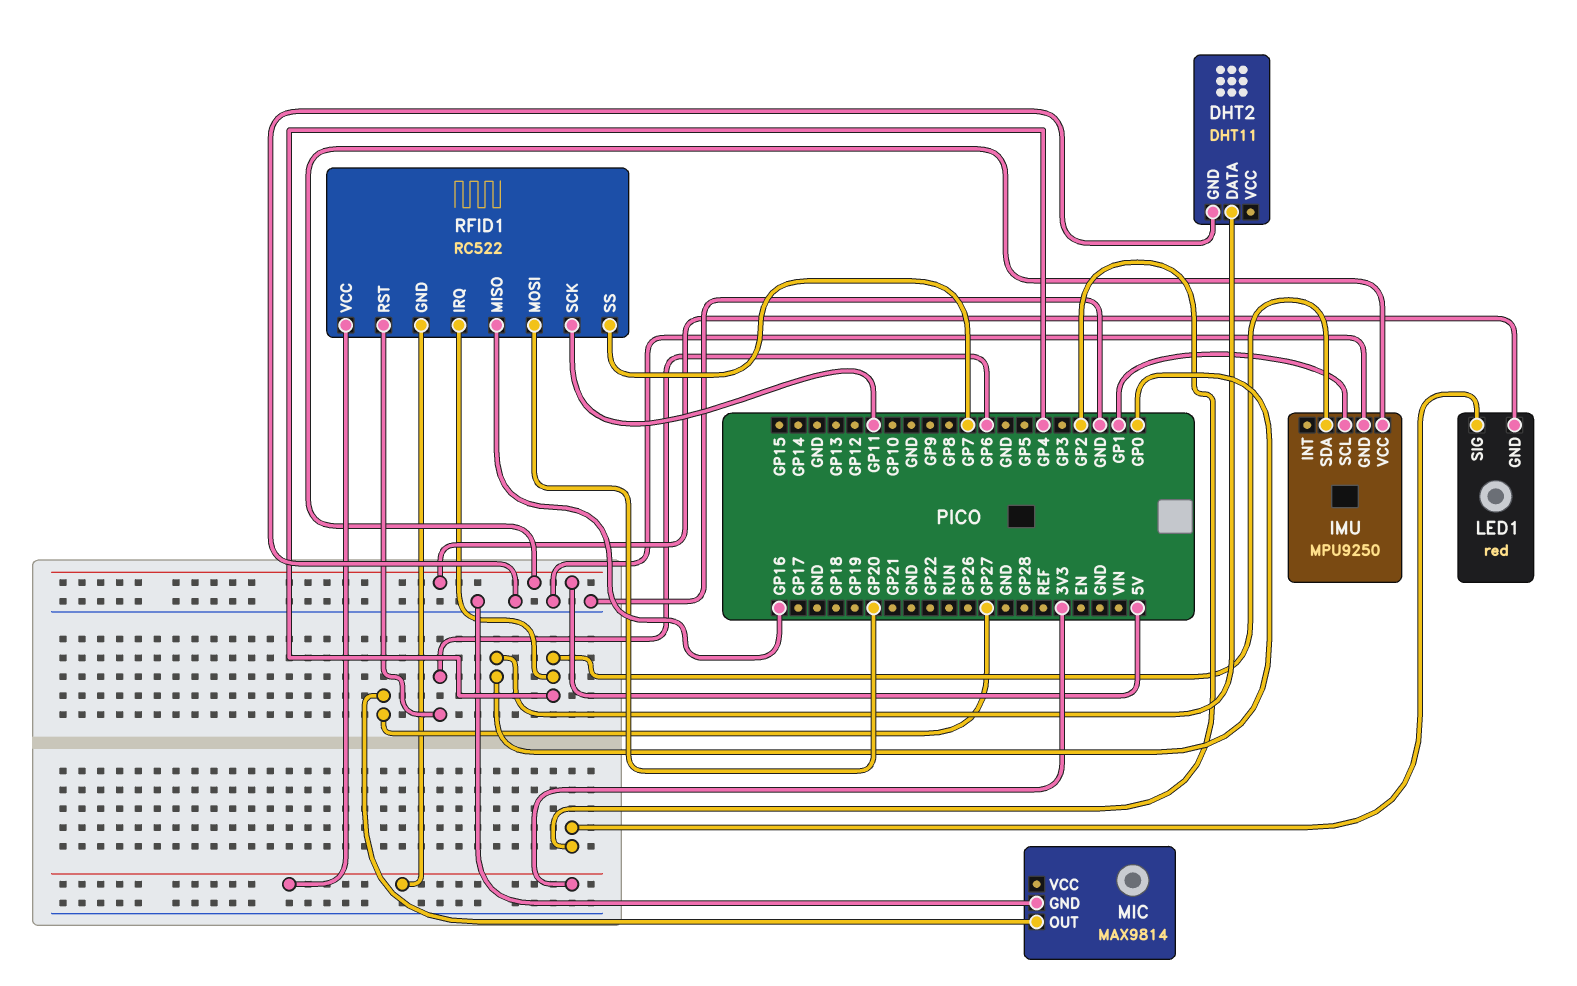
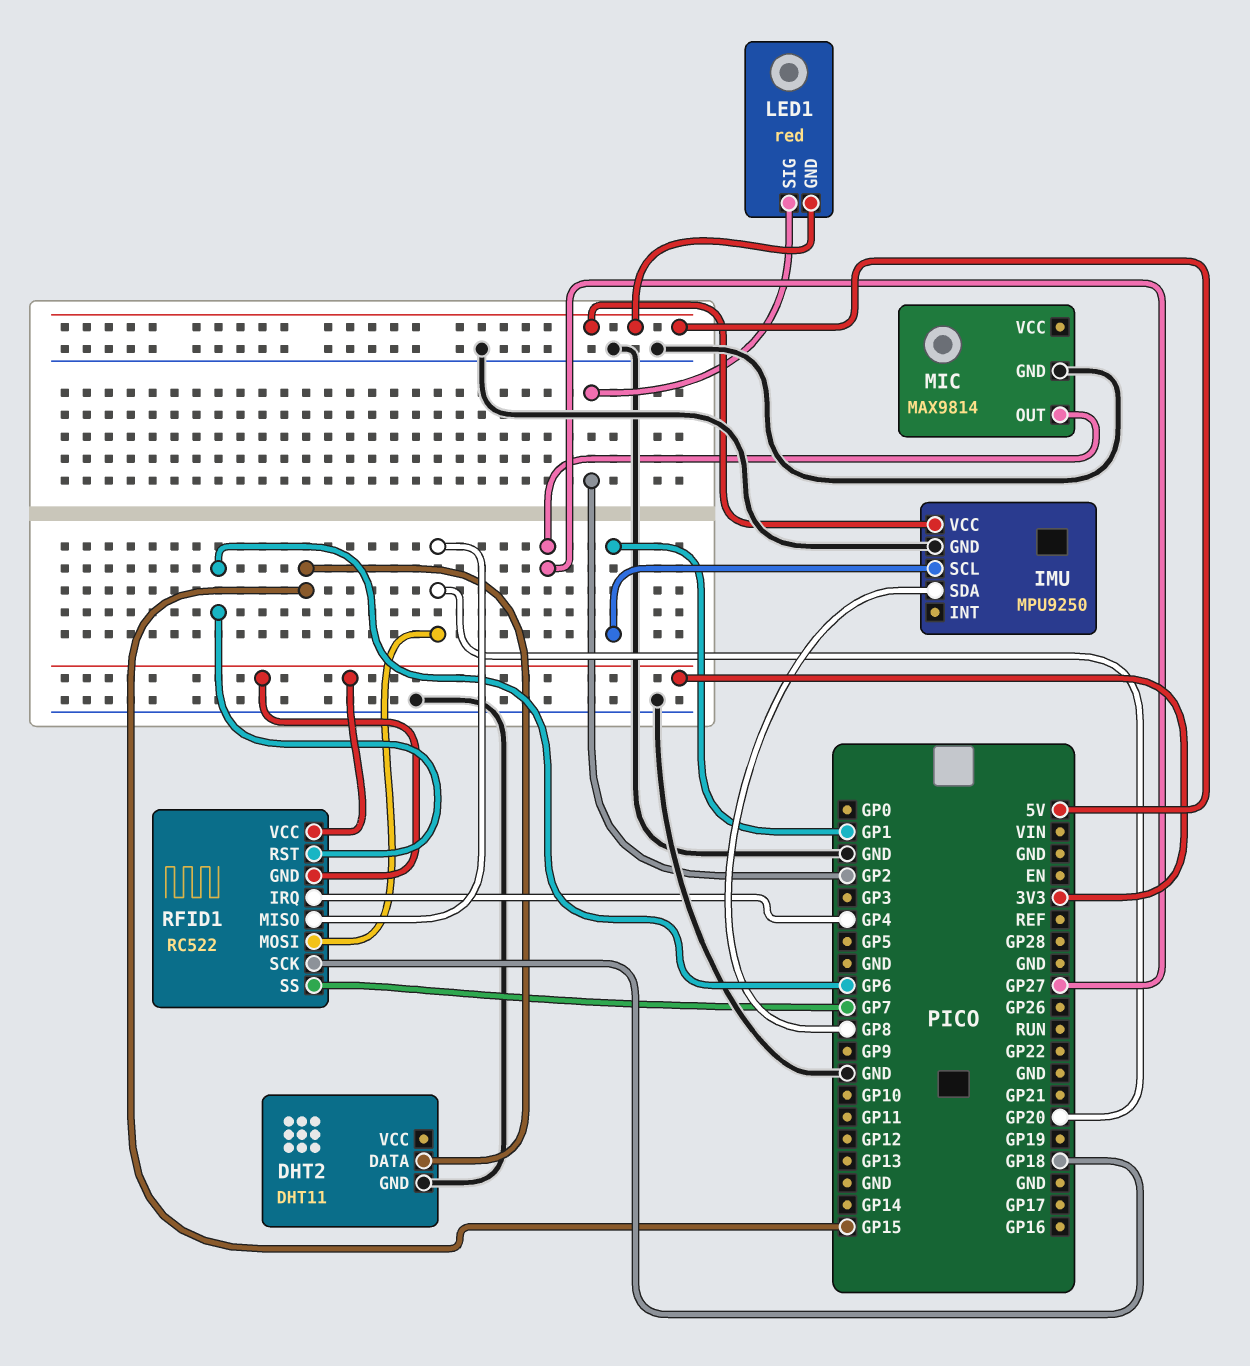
DHT2 pin DATA: GP0 -> GP15
IMU pin SDA: GP4 -> GP8
RFID1 pin MISO: GP16 -> GP20
RFID1 pin SCK: GP11 -> GP18

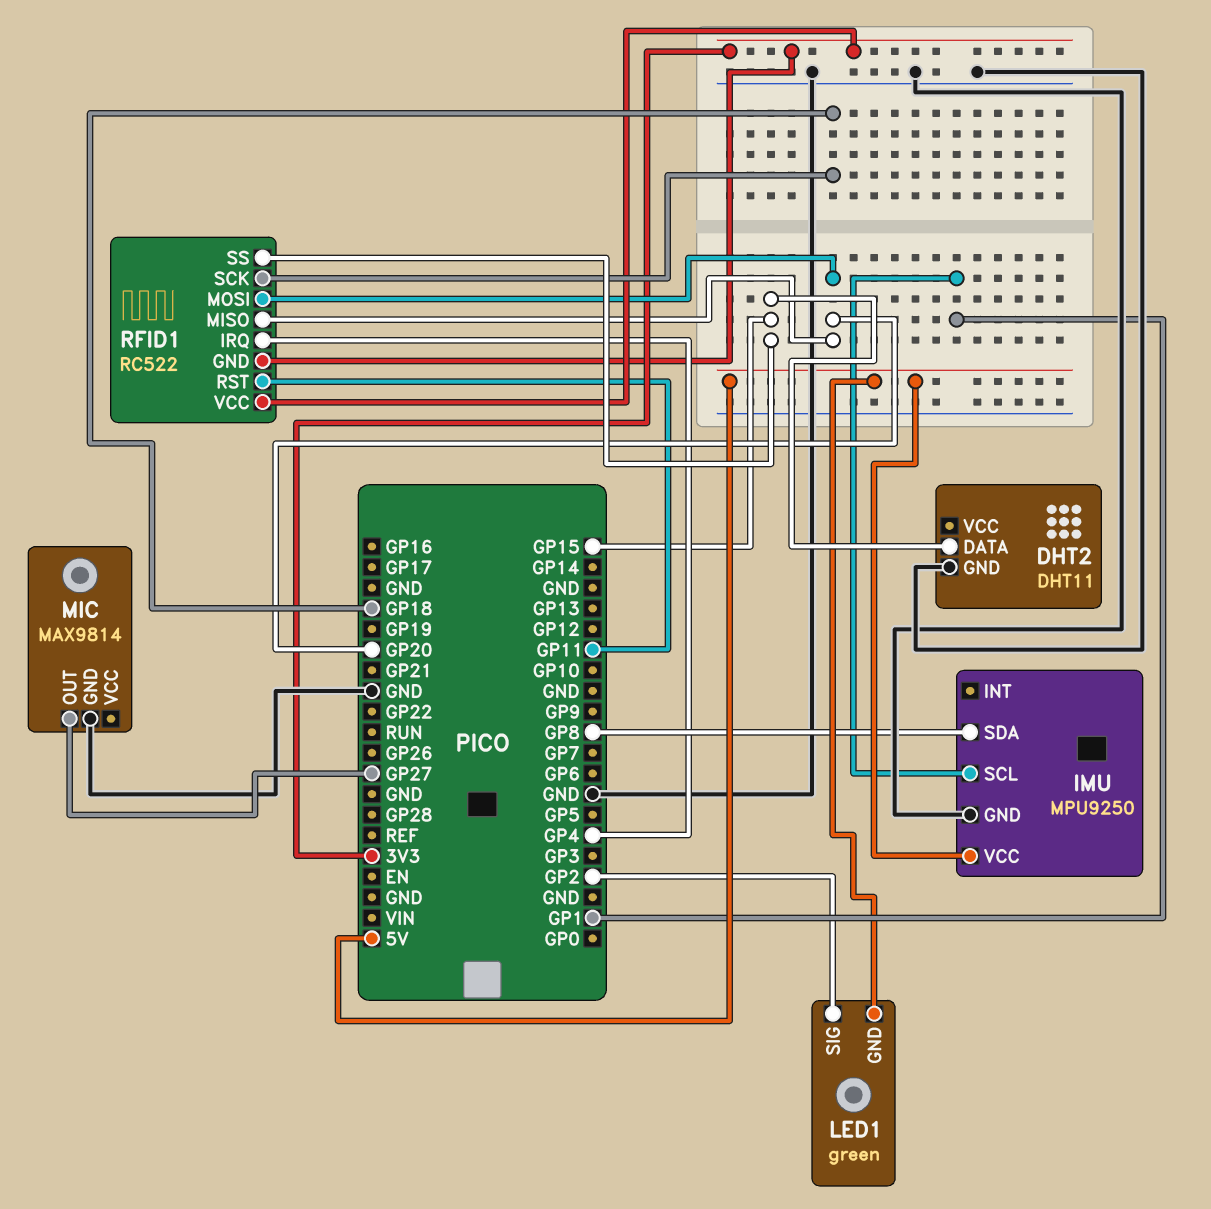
LED1: red -> green
RFID1 pin RST: GP6 -> GP11
RFID1 pin SS: GP7 -> GP15

